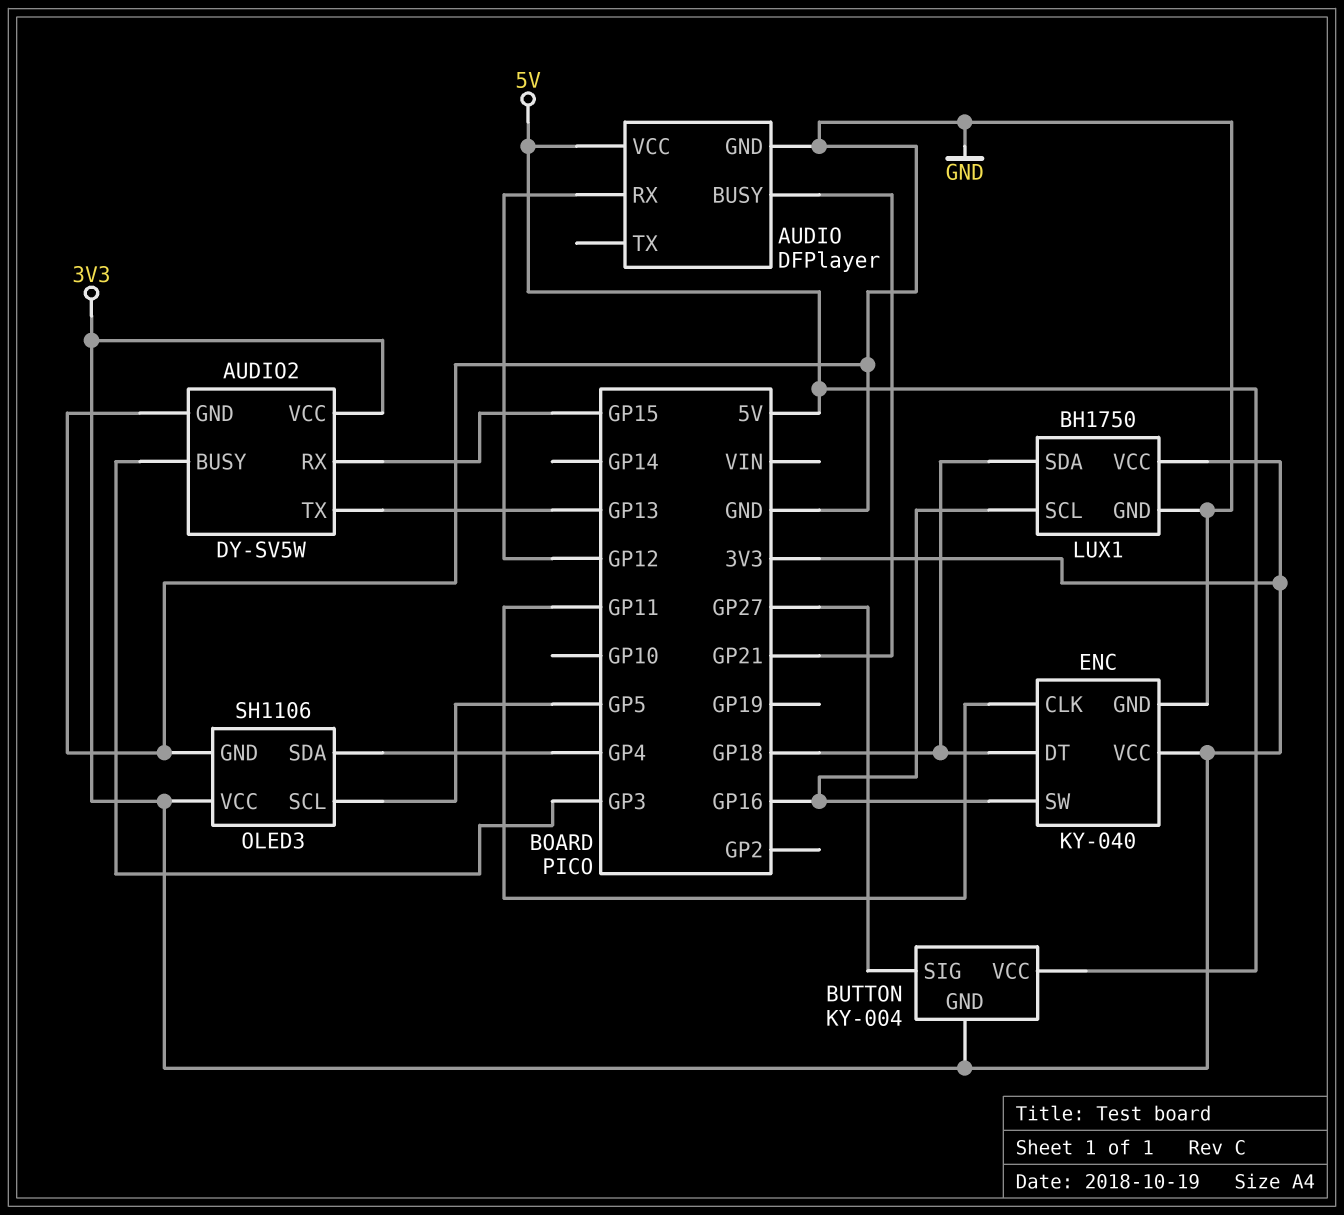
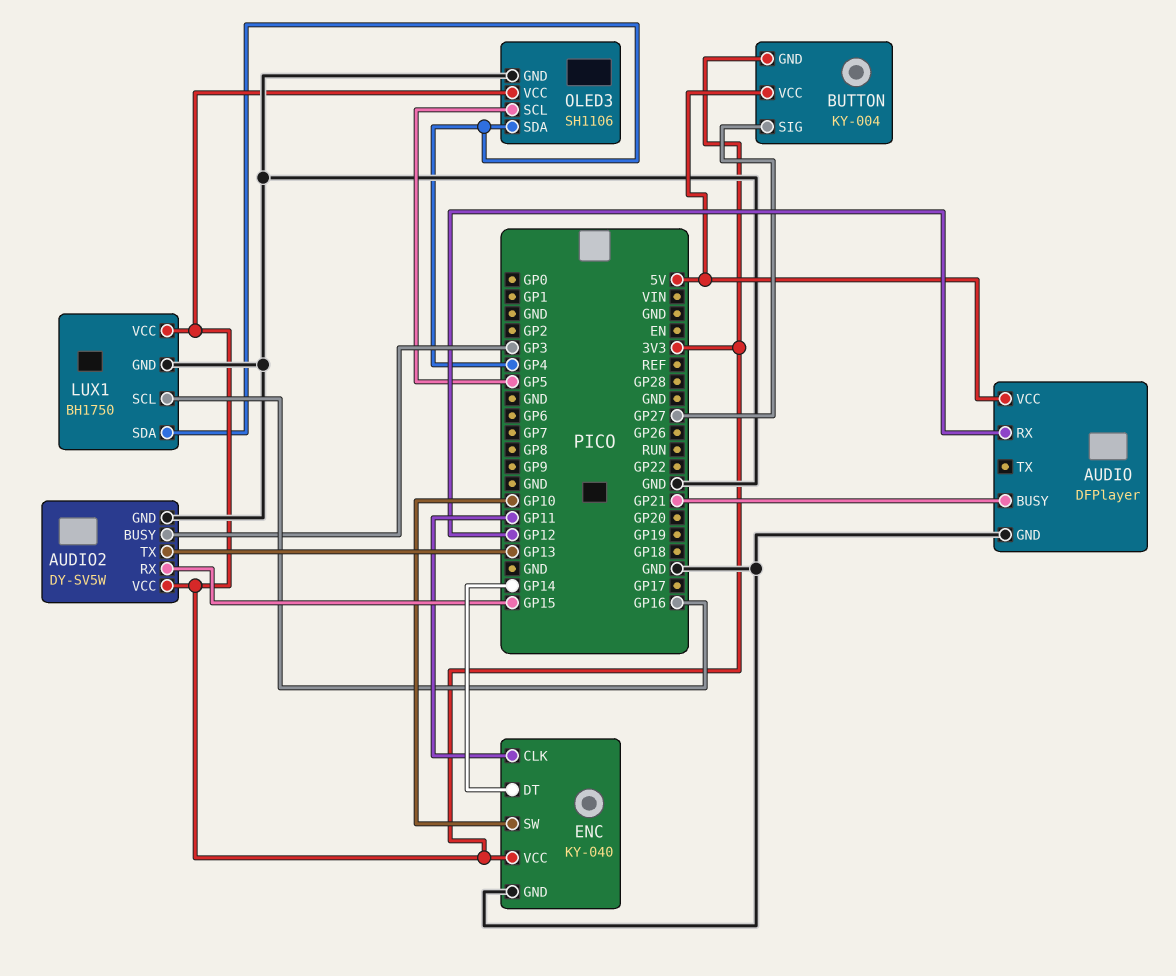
ENC pin DT: GP18 -> GP14
ENC pin SW: GP16 -> GP10
LUX1 pin SDA: GP18 -> GP4

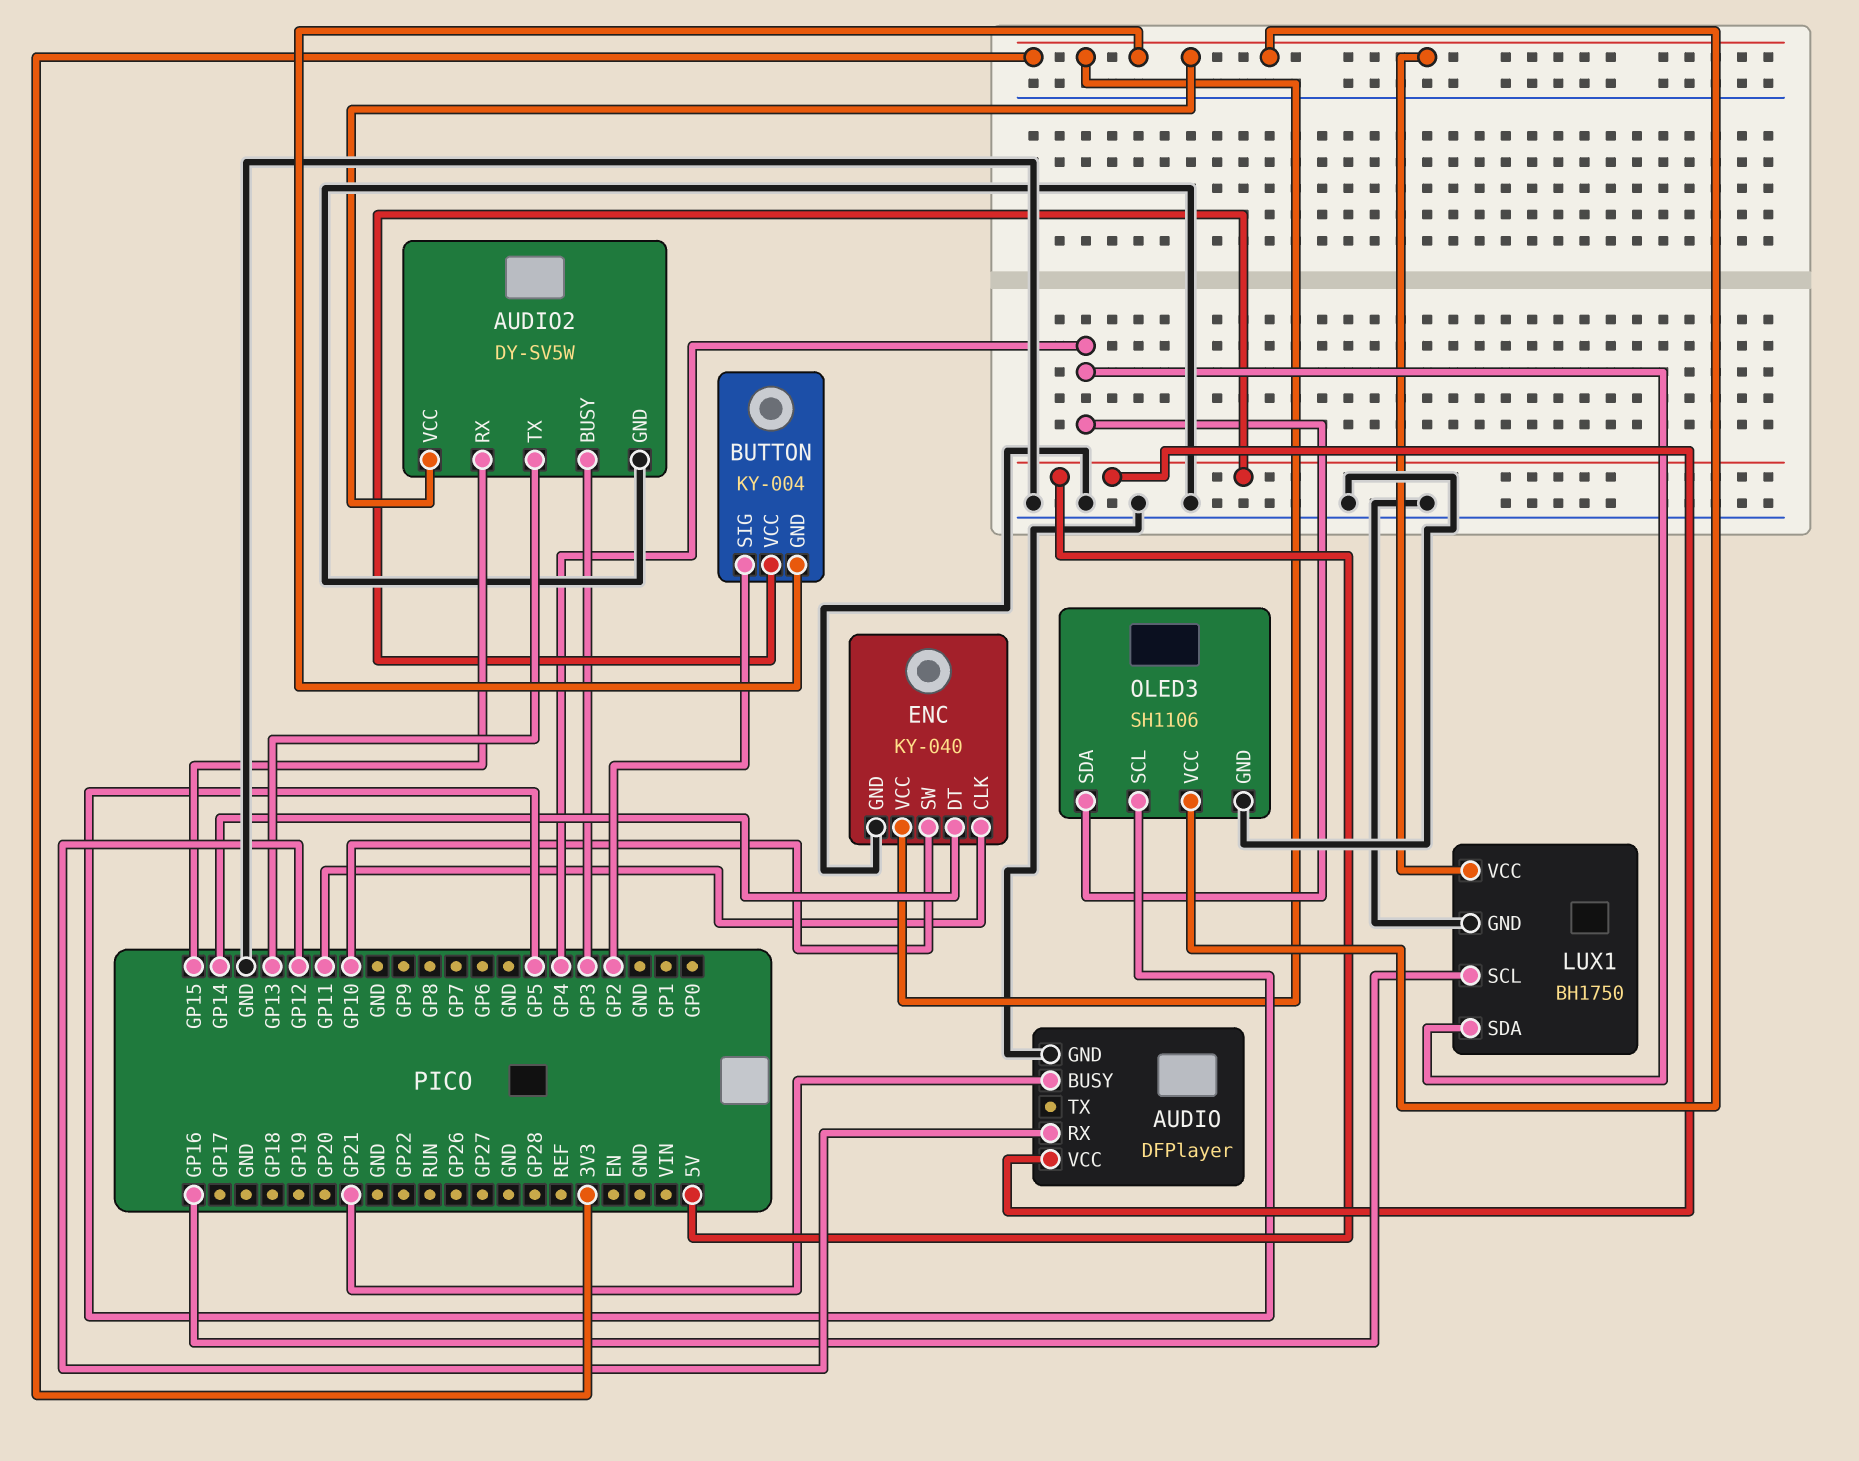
BUTTON pin SIG: GP27 -> GP2

